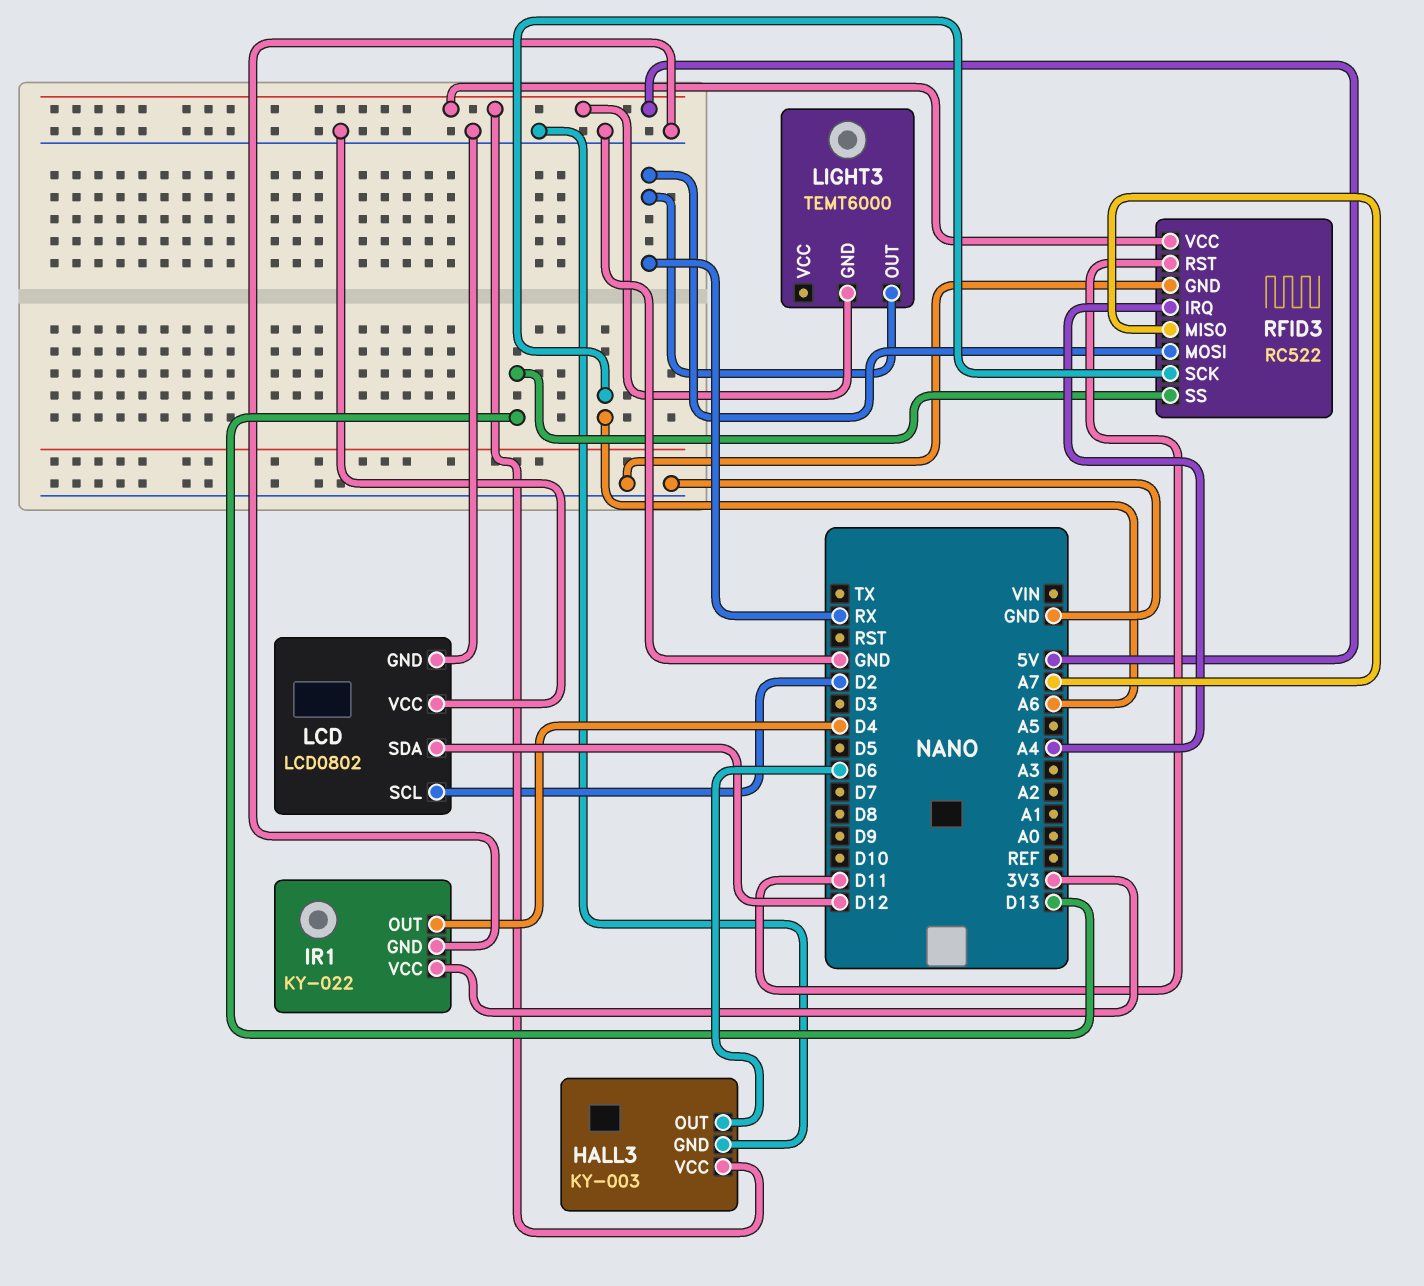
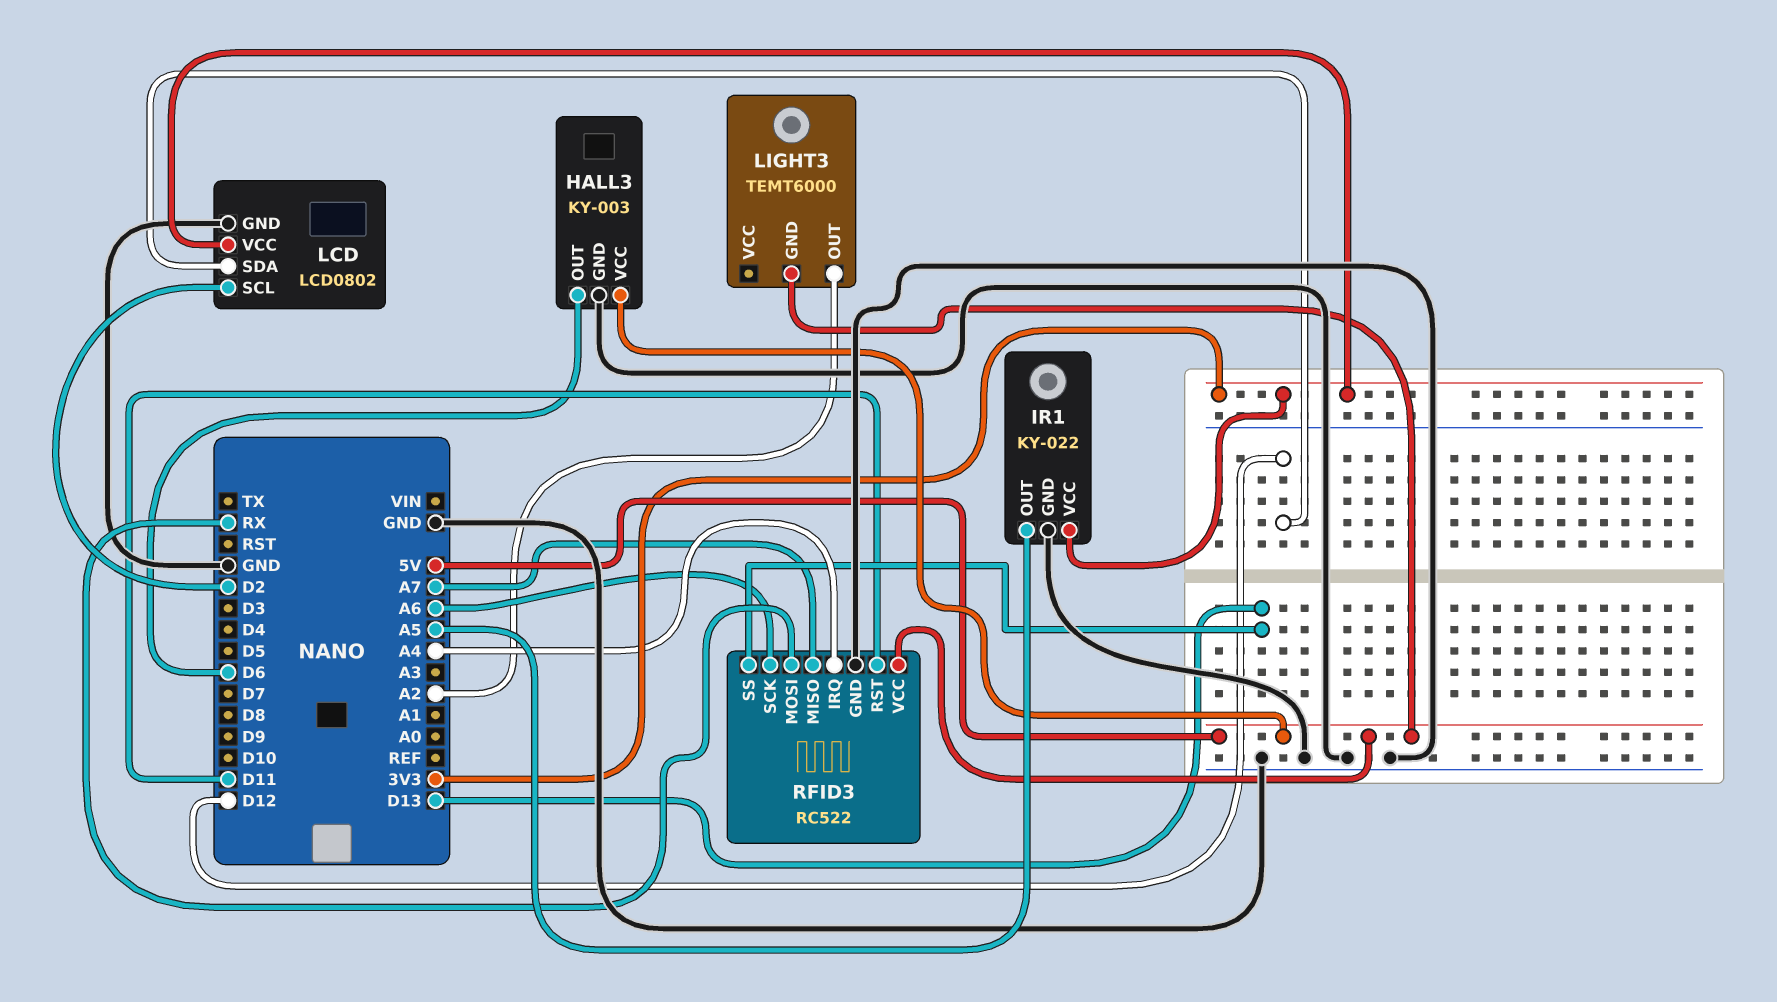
IR1 pin OUT: D4 -> A5
LCD pin VCC: GND -> 3V3
LIGHT3 pin OUT: RX -> A2

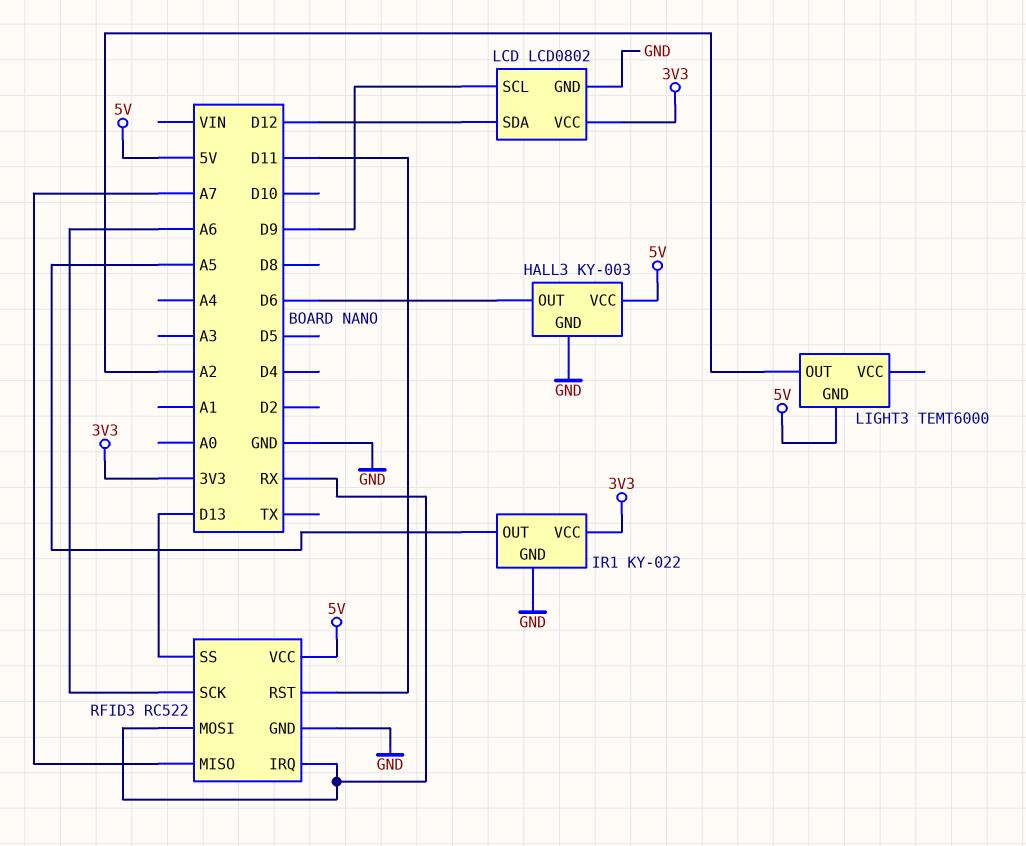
LCD pin SCL: D2 -> D9
RFID3 pin IRQ: A4 -> RX

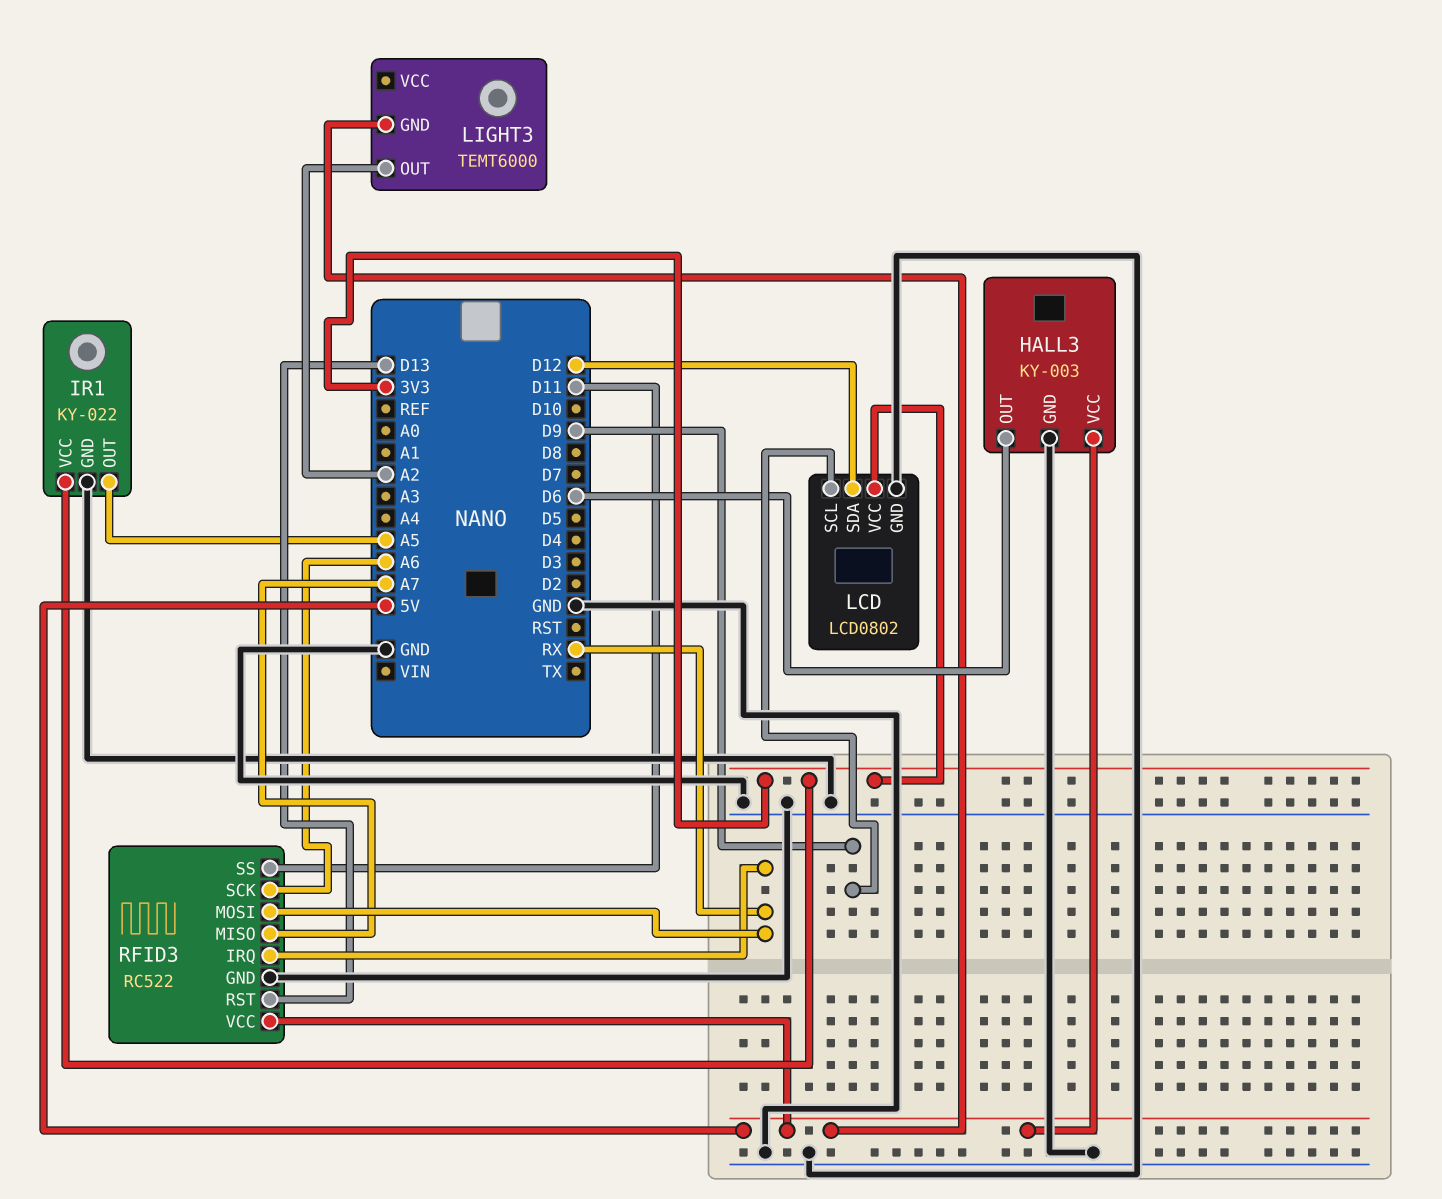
RFID3 pin RST: D11 -> D13
RFID3 pin SS: D13 -> D11

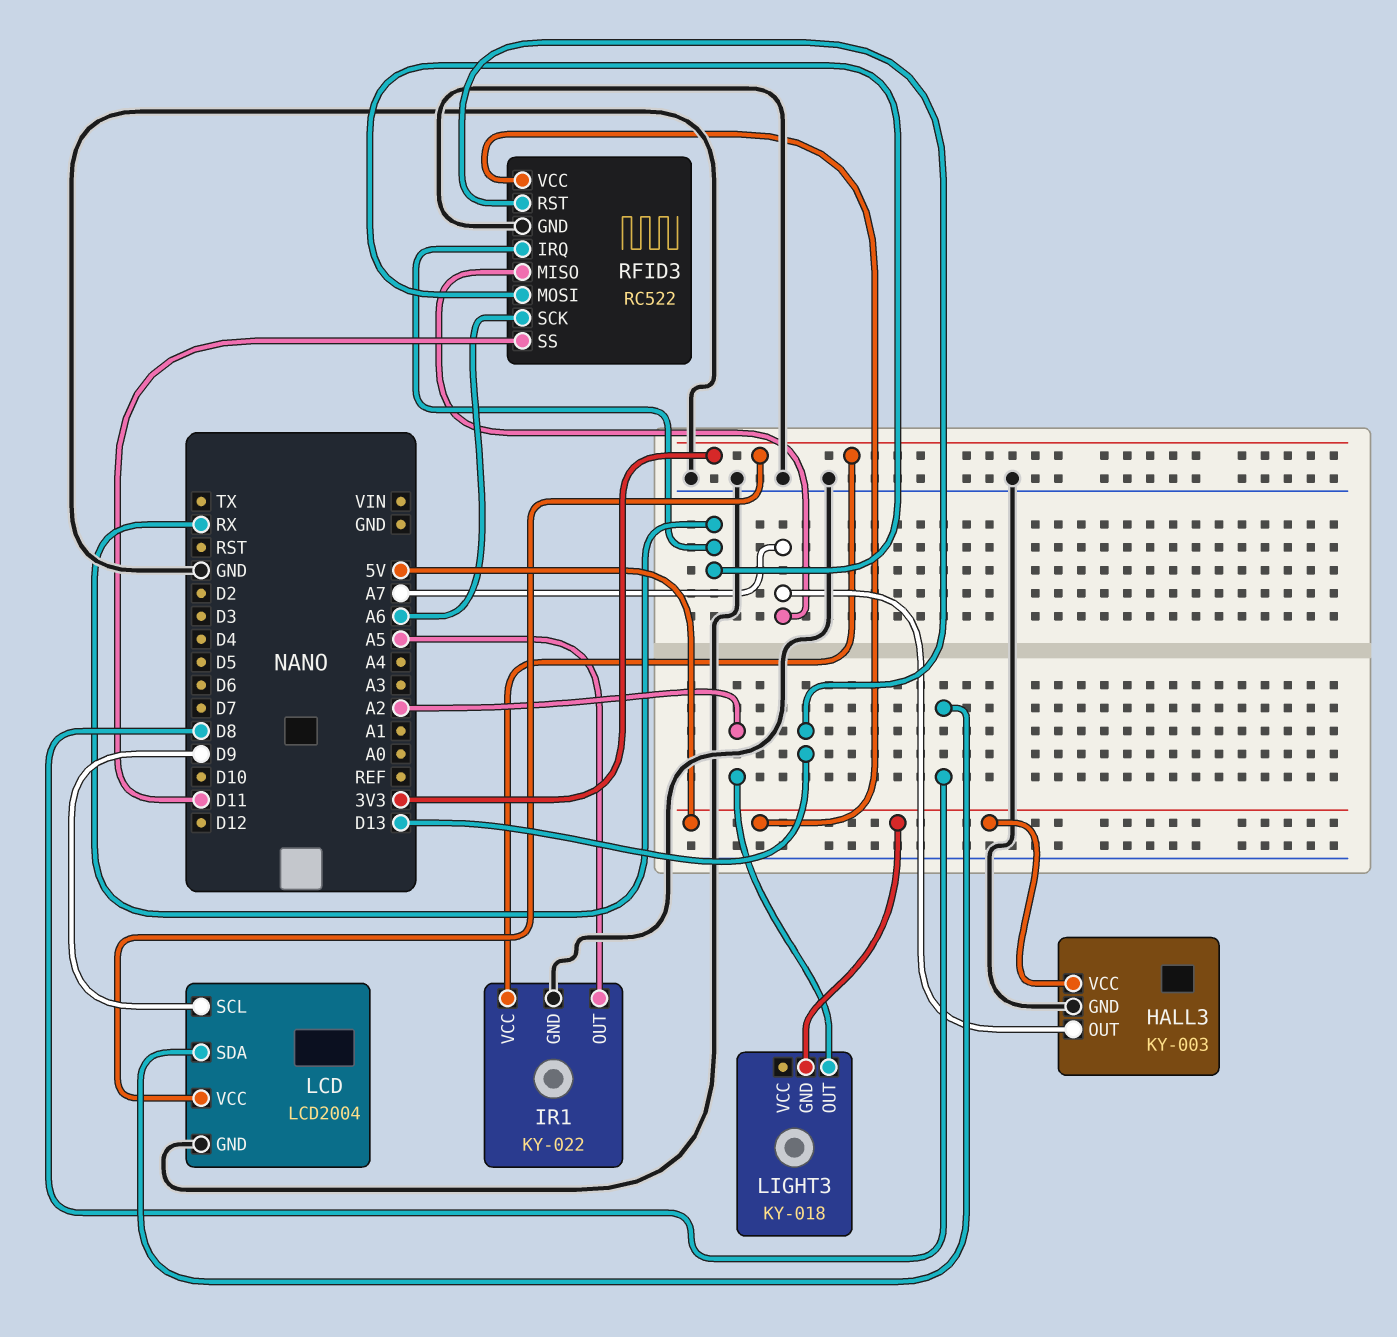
HALL3 pin OUT: D6 -> A7
LCD: LCD0802 -> LCD2004
LCD pin SDA: D12 -> D8
LIGHT3: TEMT6000 -> KY-018

